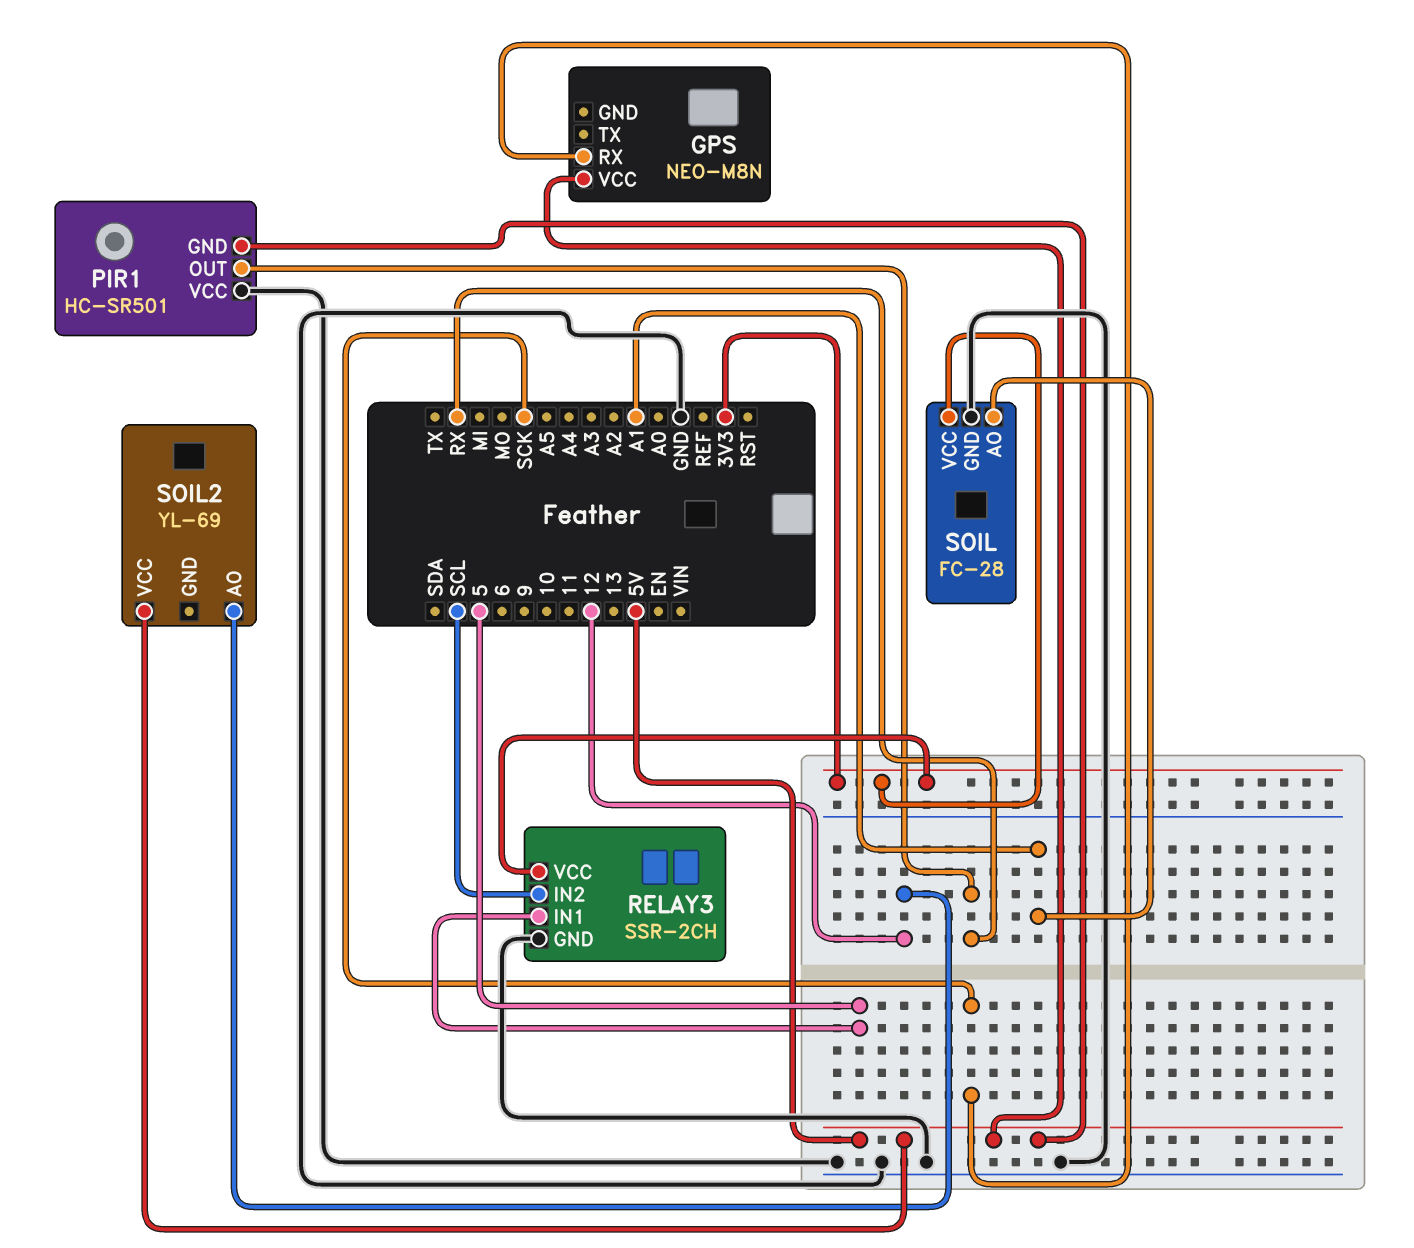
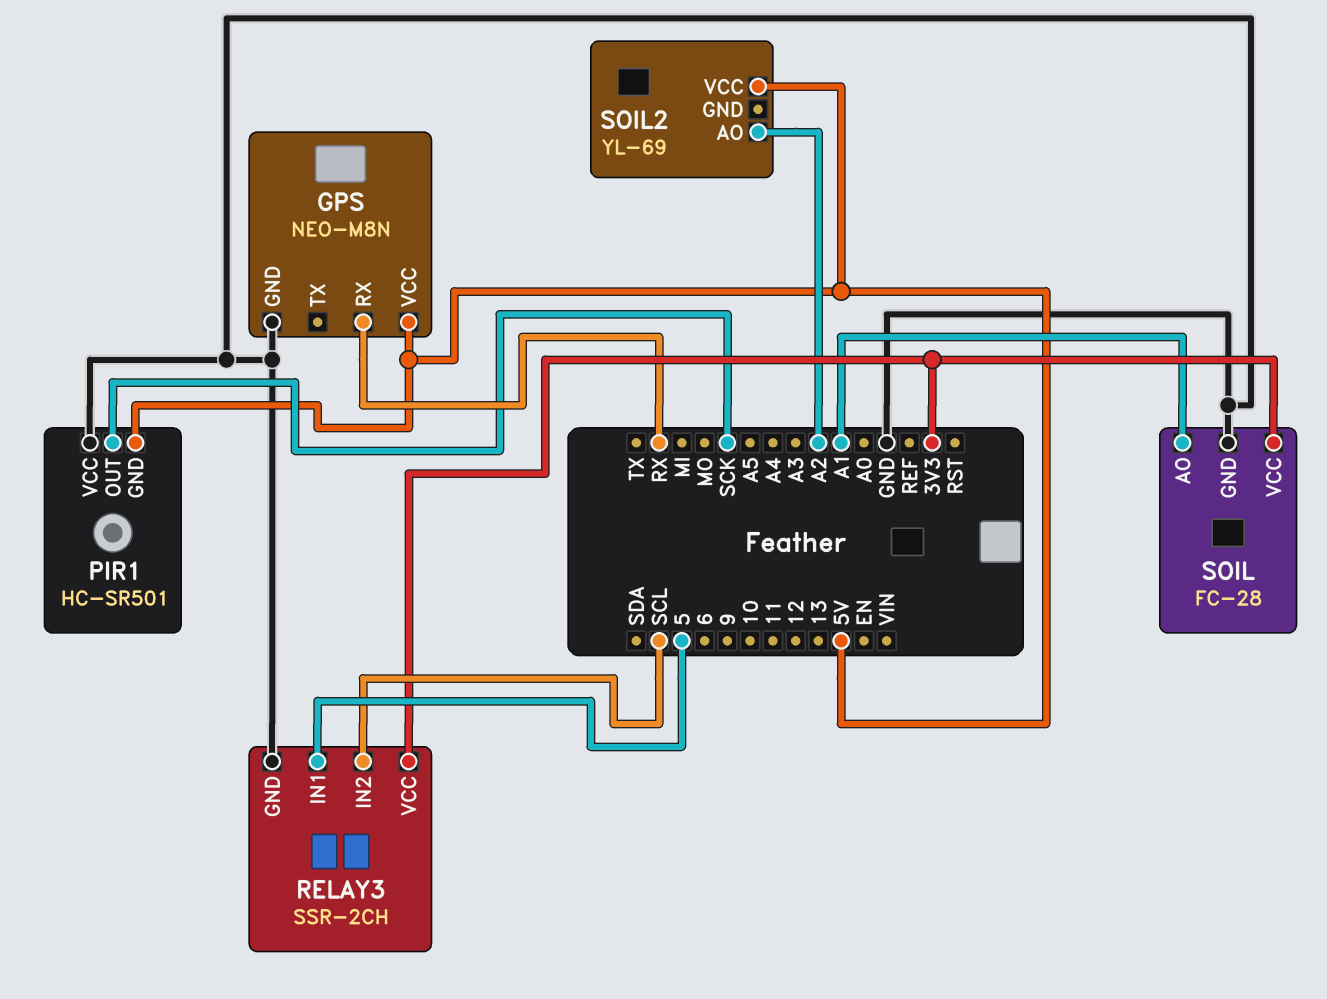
GPS pin GND: none -> GND
GPS pin RX: SCK -> RX
PIR1 pin OUT: RX -> SCK
SOIL2 pin AO: 12 -> A2

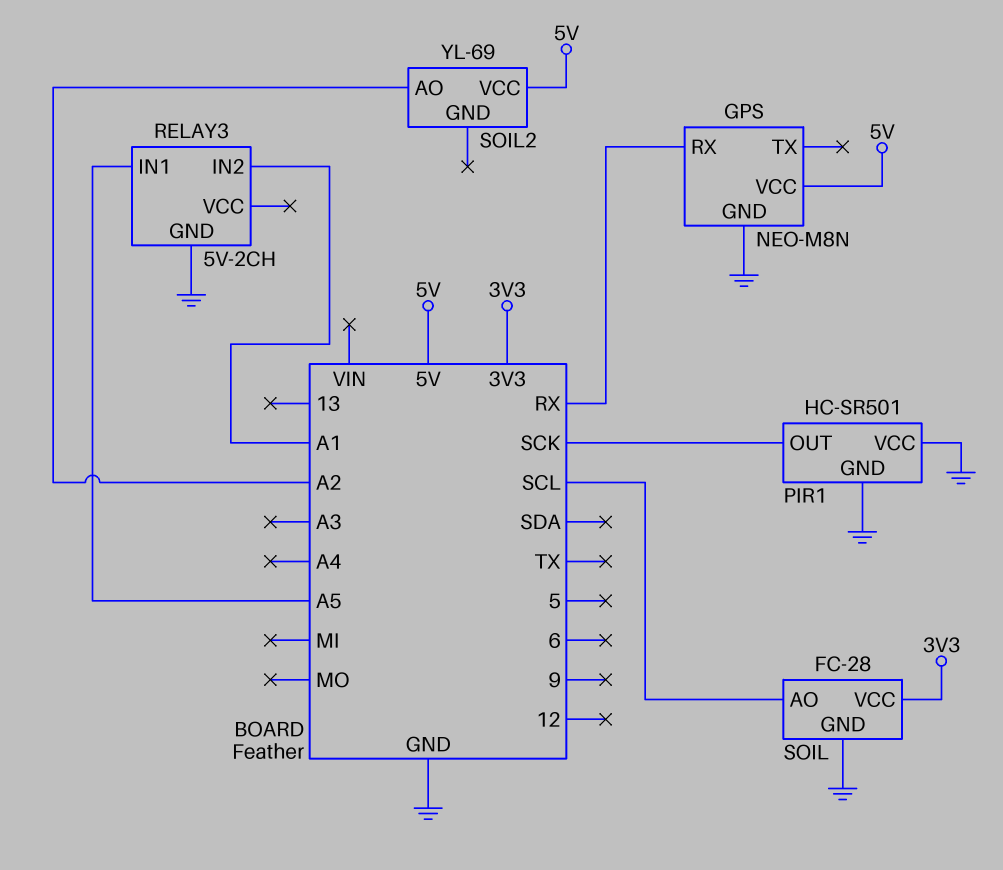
PIR1 pin GND: 5V -> GND
RELAY3: SSR-2CH -> 5V-2CH
RELAY3 pin IN1: 5 -> A5
RELAY3 pin IN2: SCL -> A1
RELAY3 pin VCC: 3V3 -> none
SOIL pin AO: A1 -> SCL

